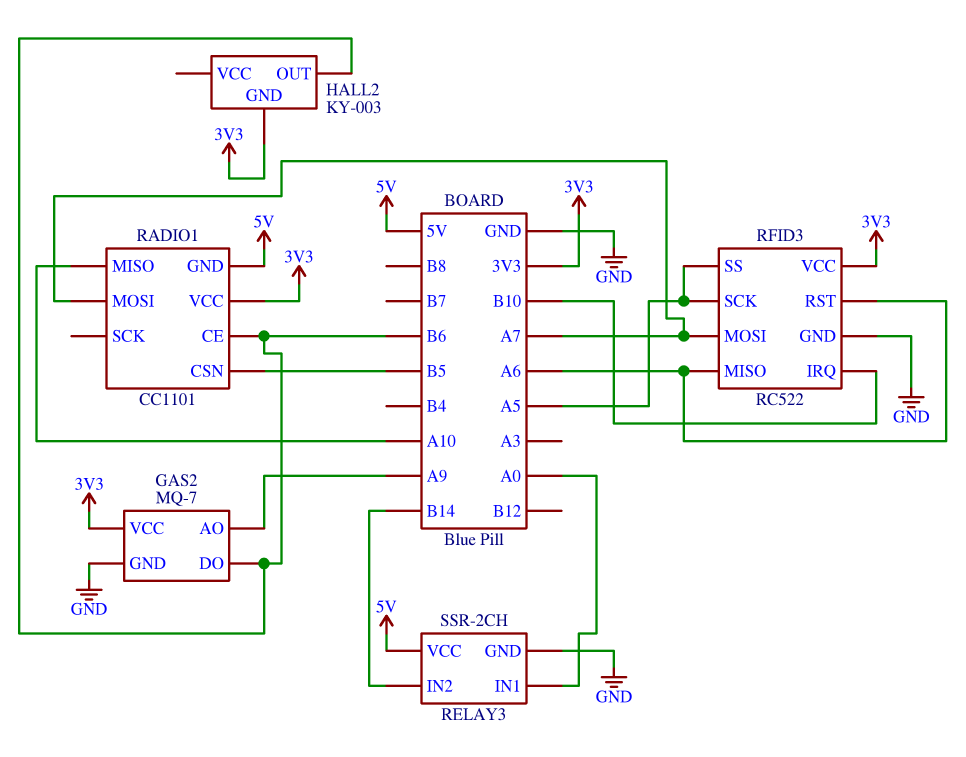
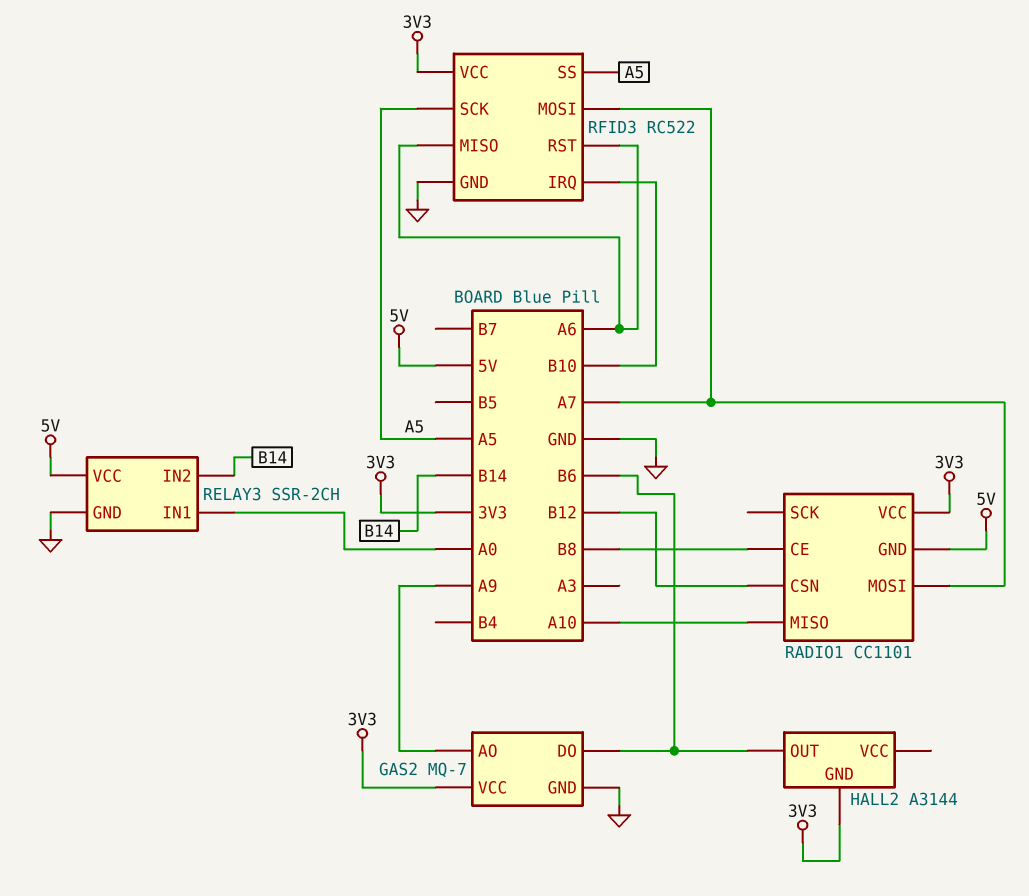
HALL2: KY-003 -> A3144
RADIO1 pin CE: B6 -> B8
RADIO1 pin CSN: B5 -> B12

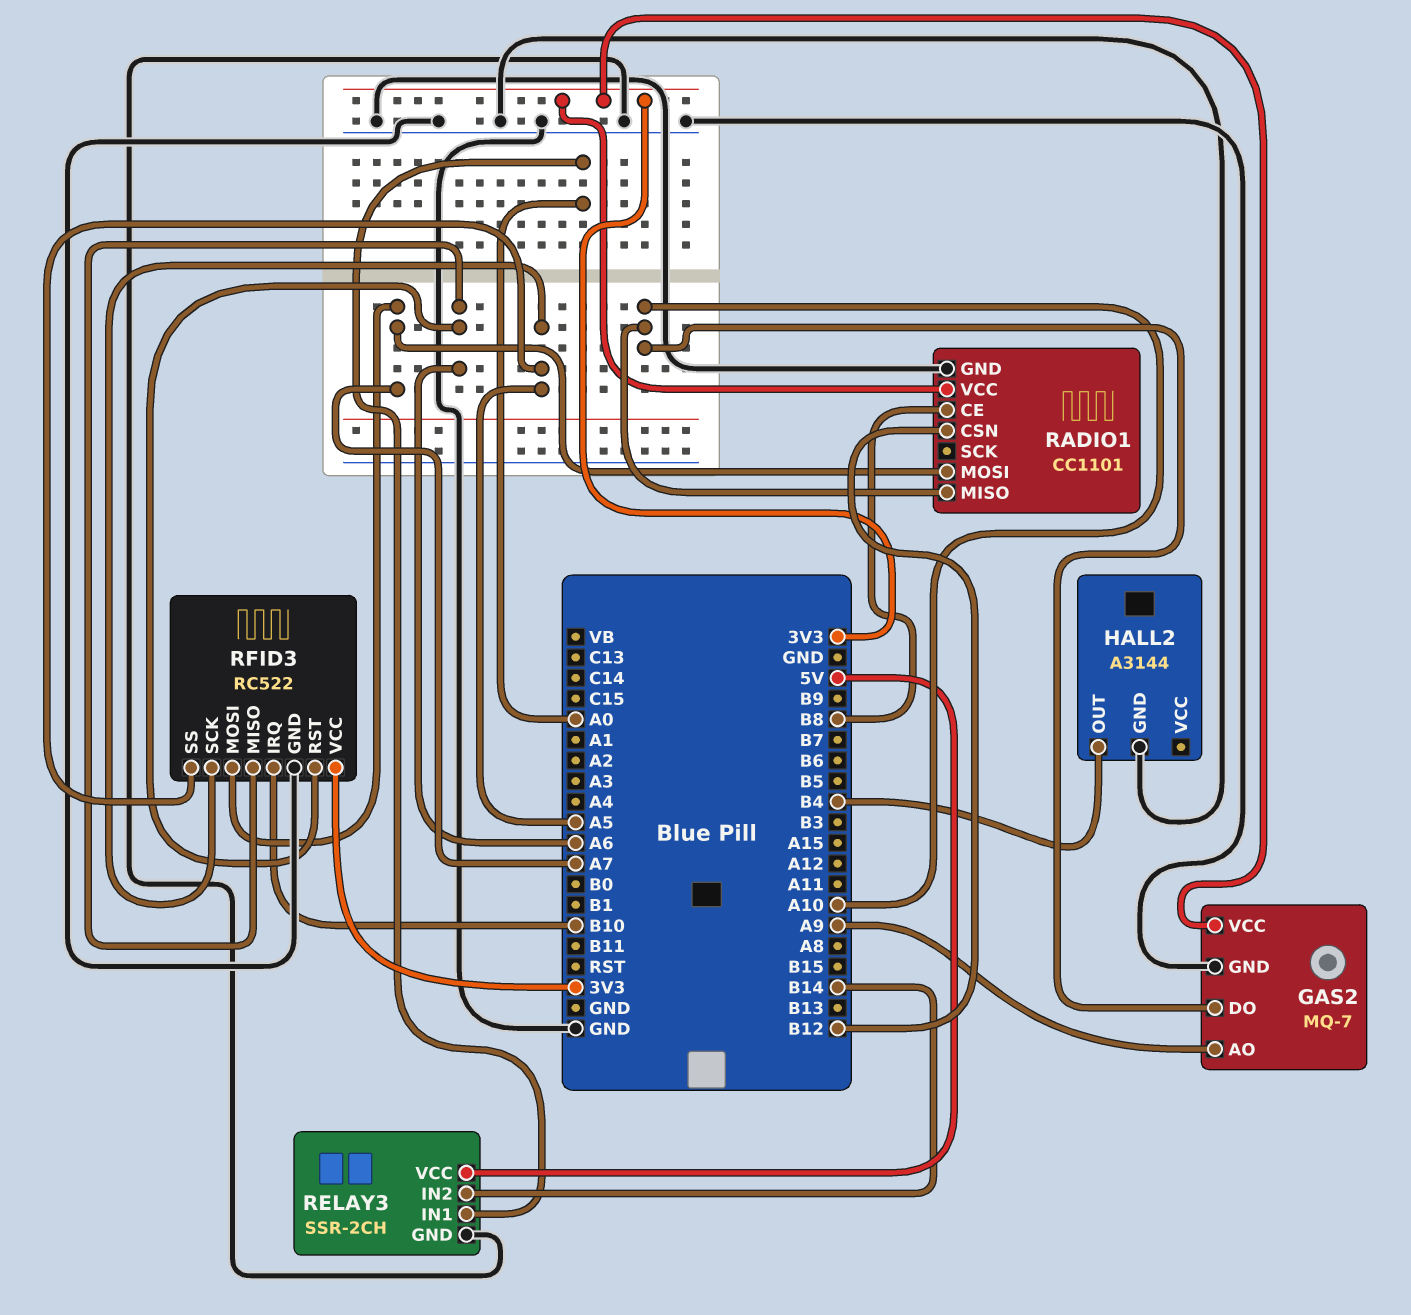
GAS2 pin DO: B6 -> A10
HALL2 pin GND: 3V3 -> GND
HALL2 pin OUT: B6 -> B4
RADIO1 pin GND: 5V -> GND

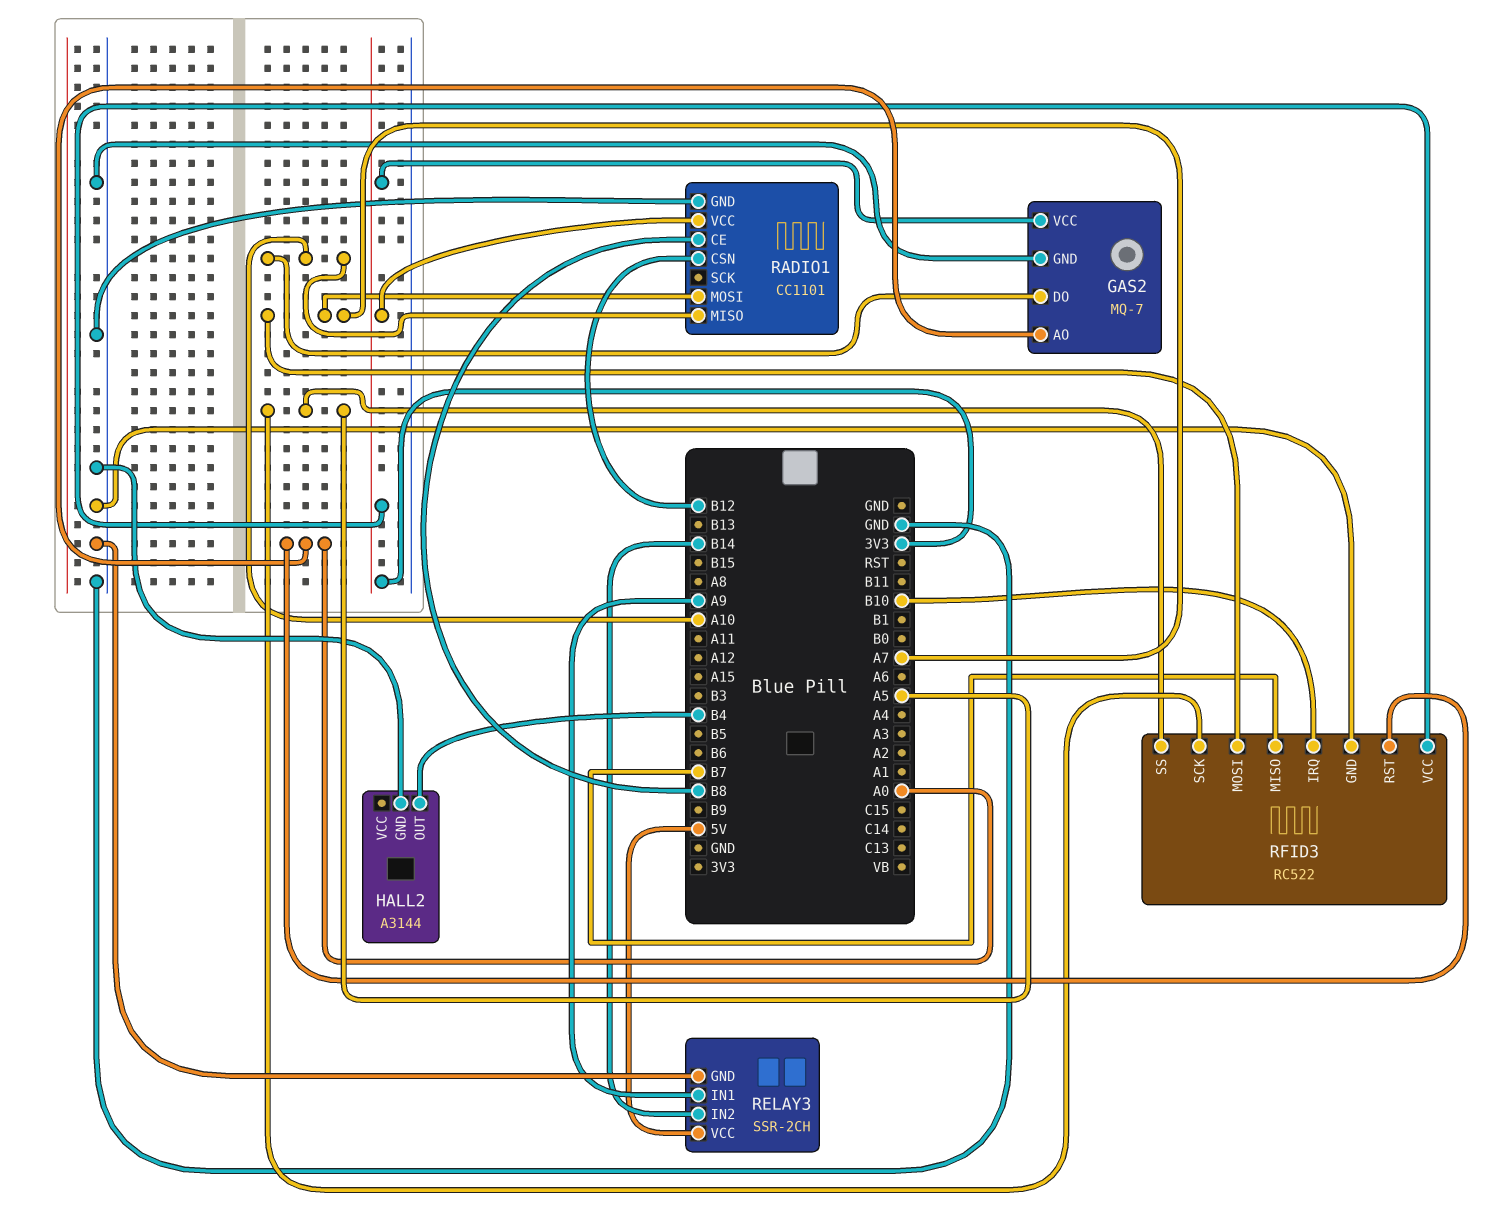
GAS2 pin AO: A9 -> A0
RELAY3 pin IN1: A0 -> A9
RFID3 pin MISO: A6 -> B7
RFID3 pin RST: A6 -> A0

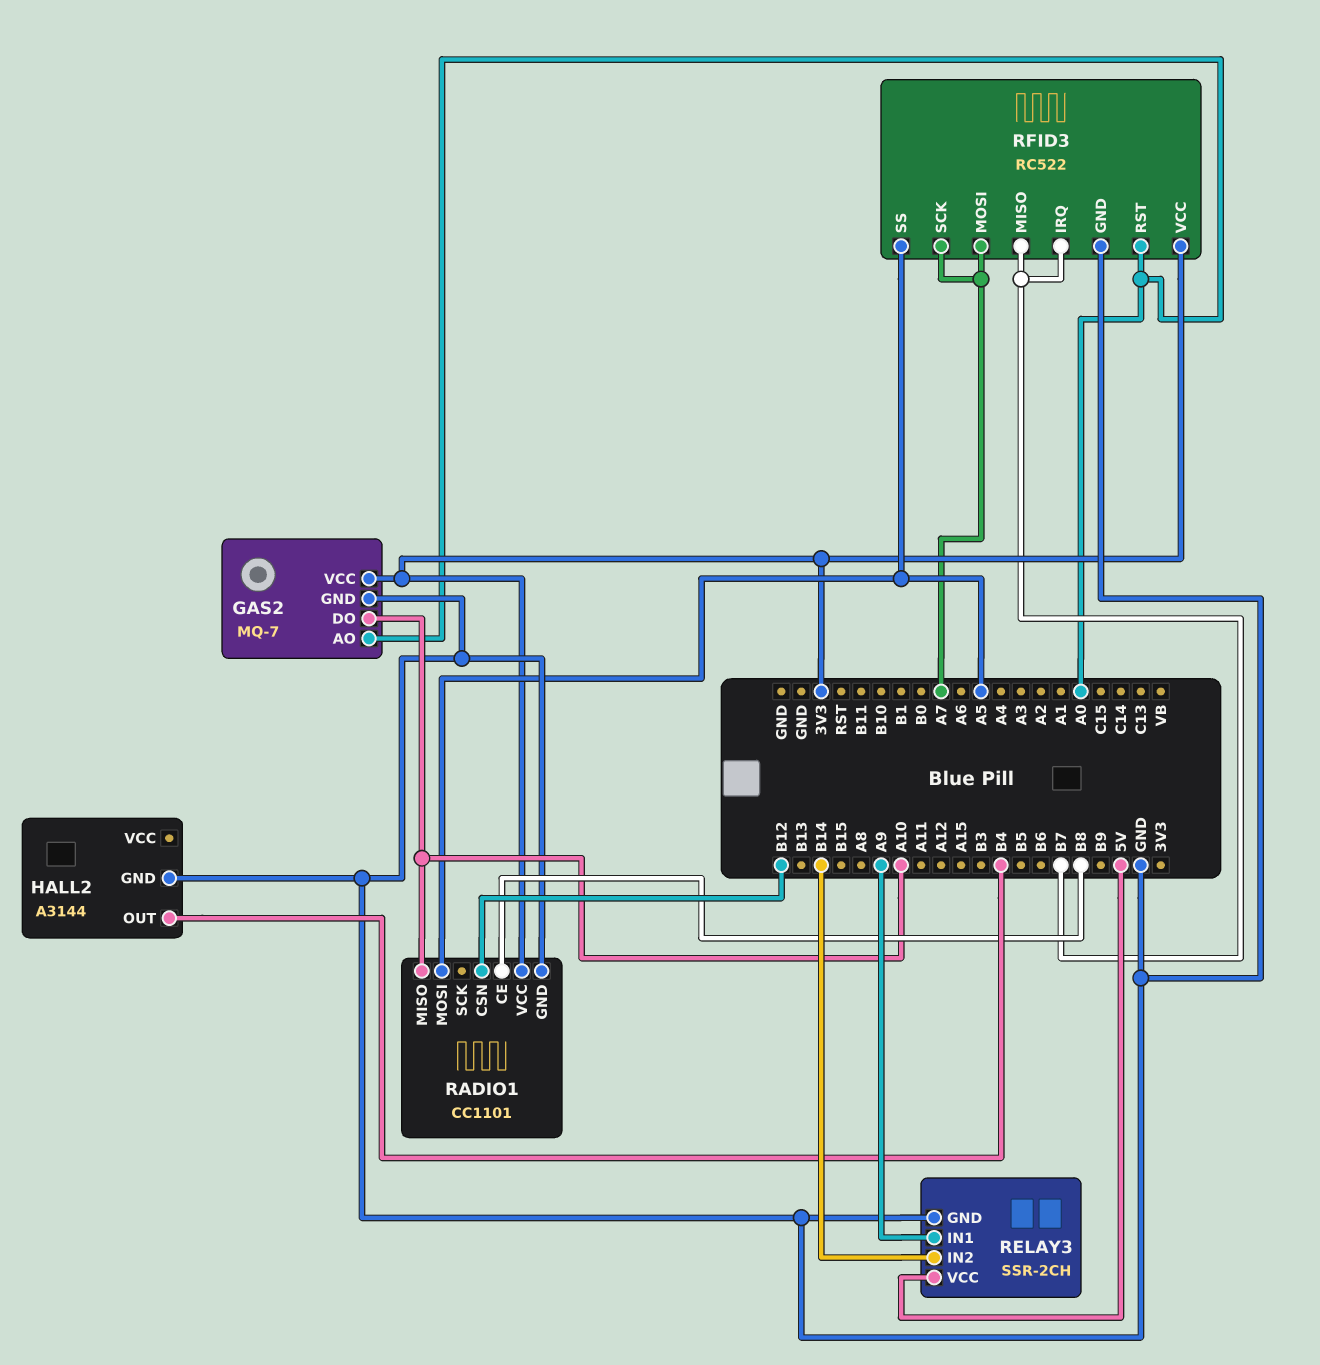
RADIO1 pin MOSI: A7 -> A5
RFID3 pin IRQ: B10 -> B7
RFID3 pin SCK: A5 -> A7

